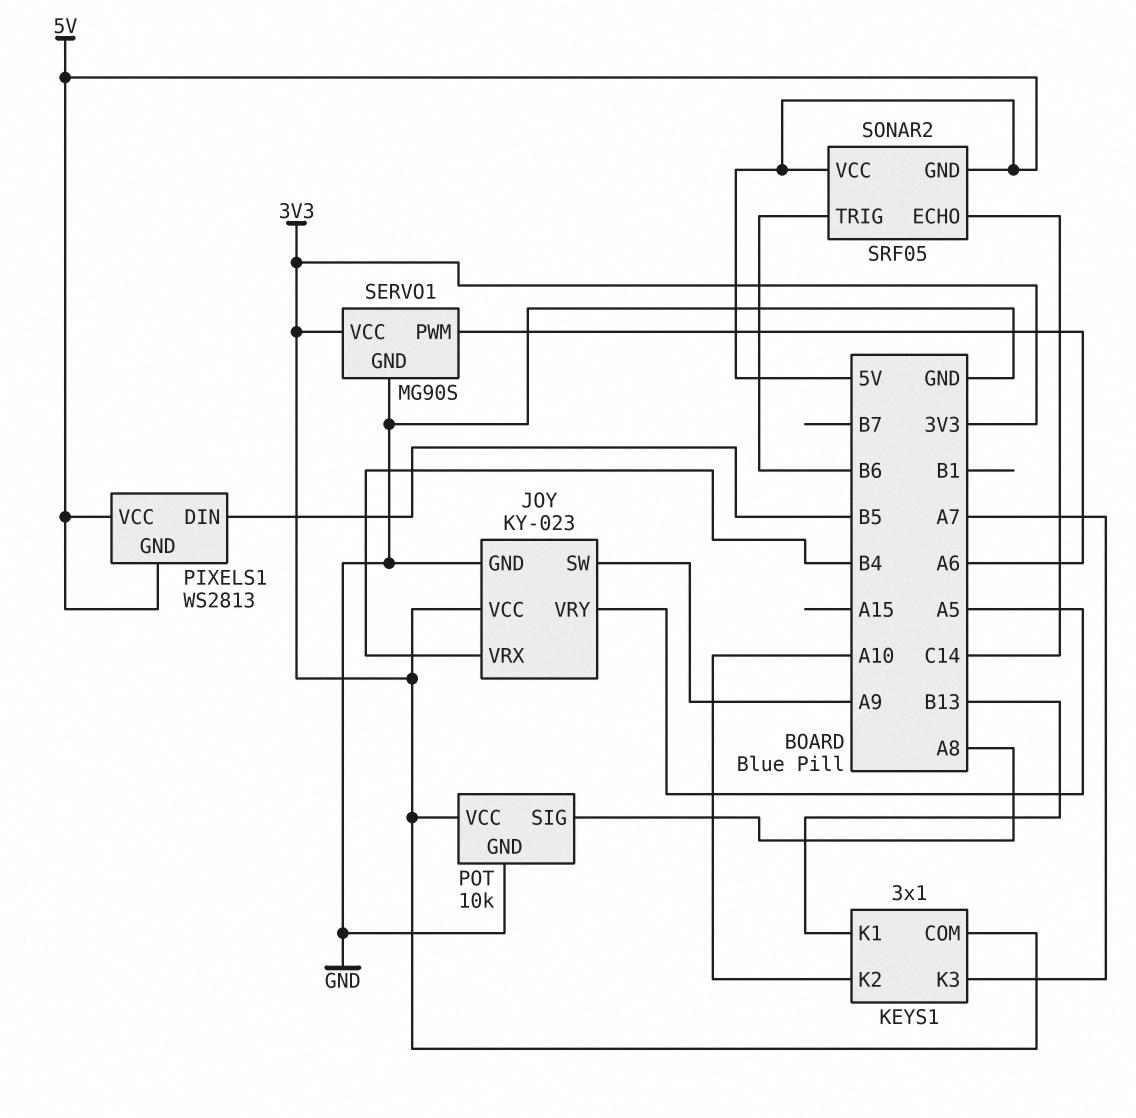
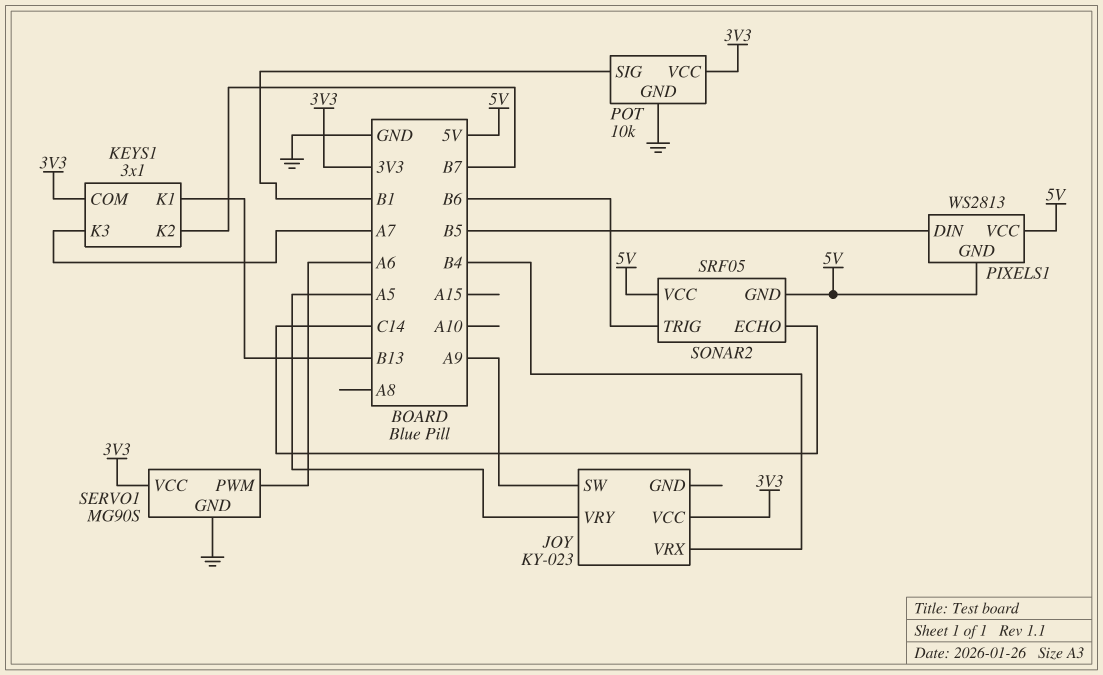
JOY pin GND: GND -> none
KEYS1 pin K2: A10 -> B7
POT pin SIG: A8 -> B1

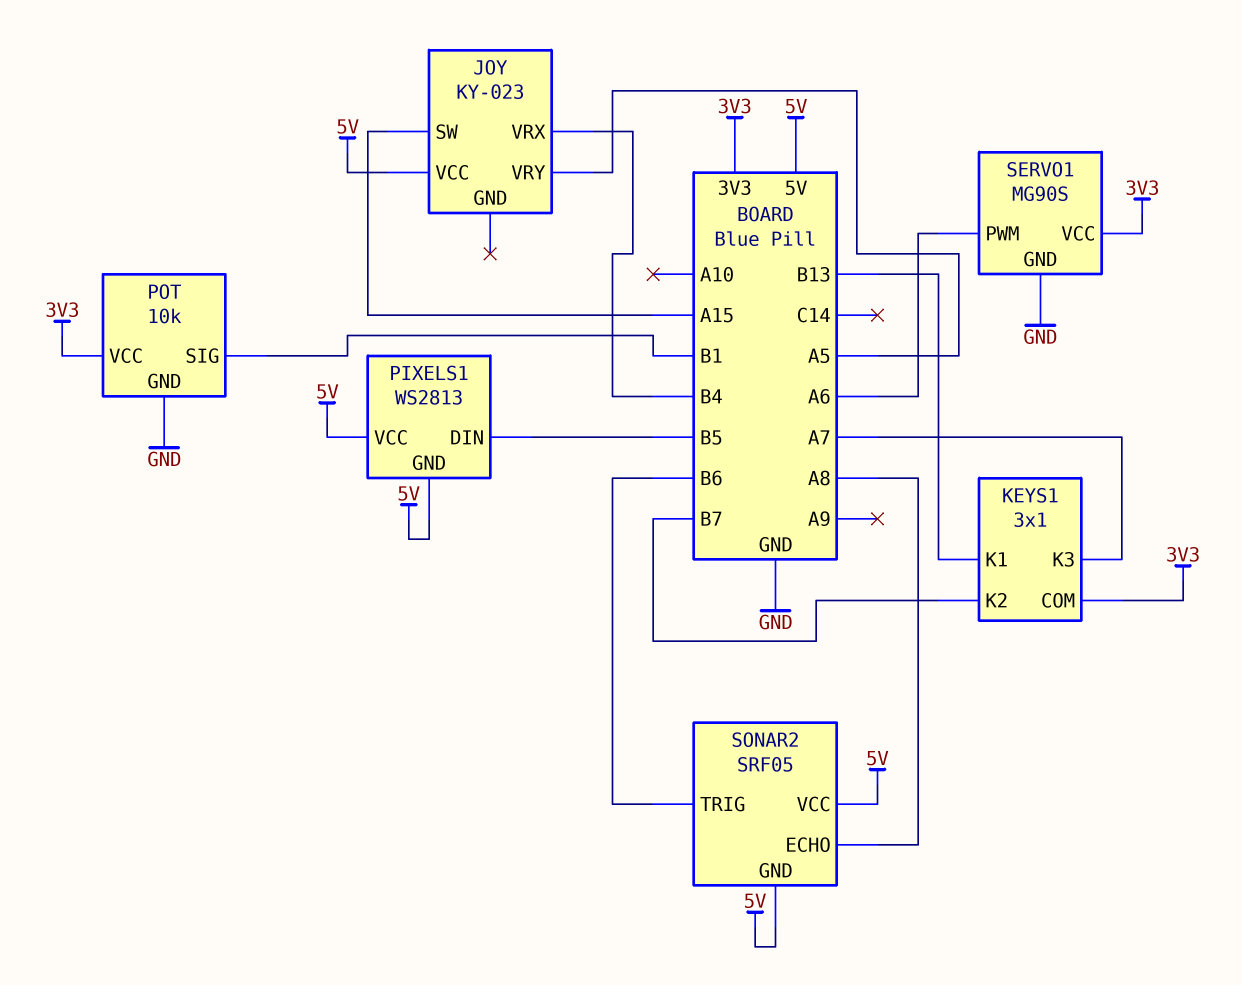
JOY pin SW: A9 -> A15
JOY pin VCC: 3V3 -> 5V
SONAR2 pin ECHO: C14 -> A8

